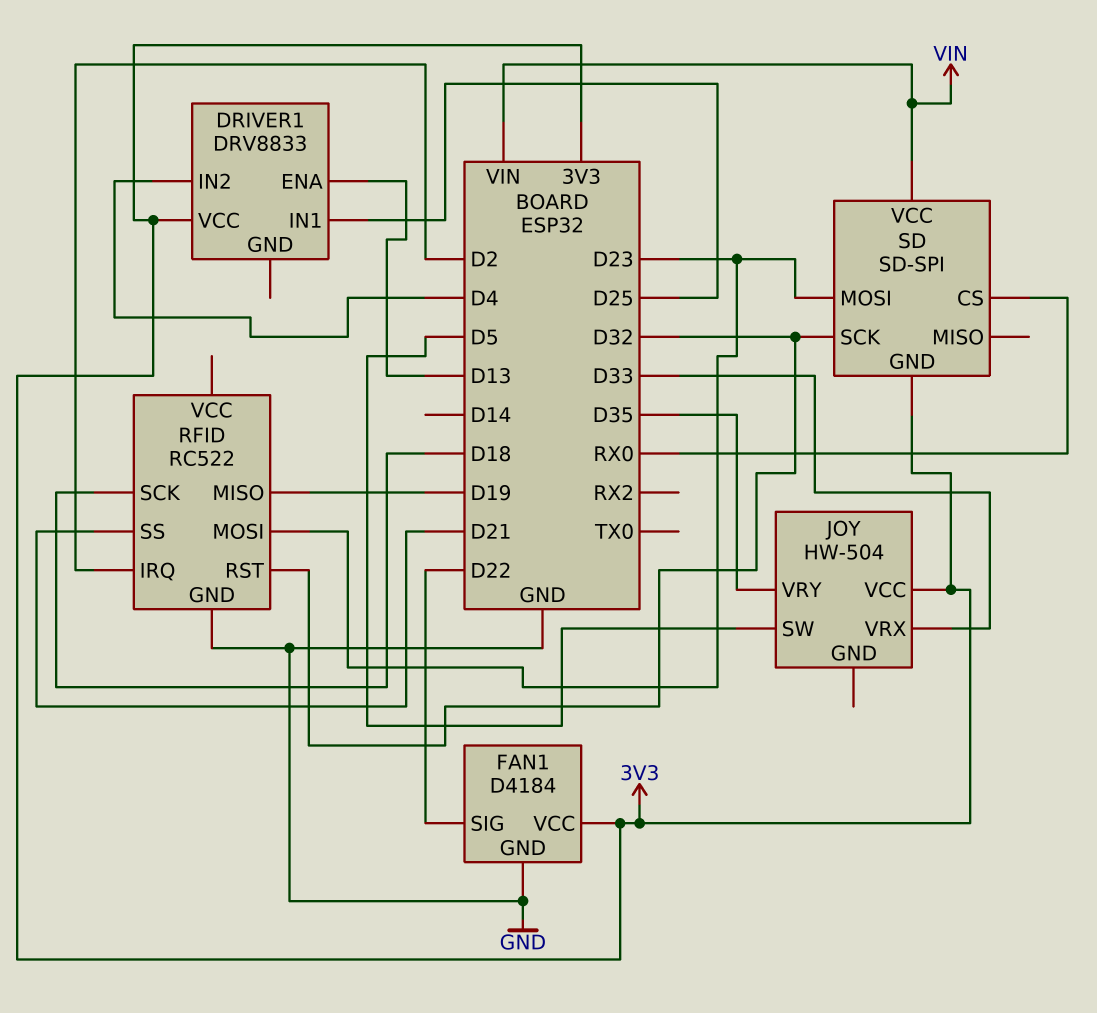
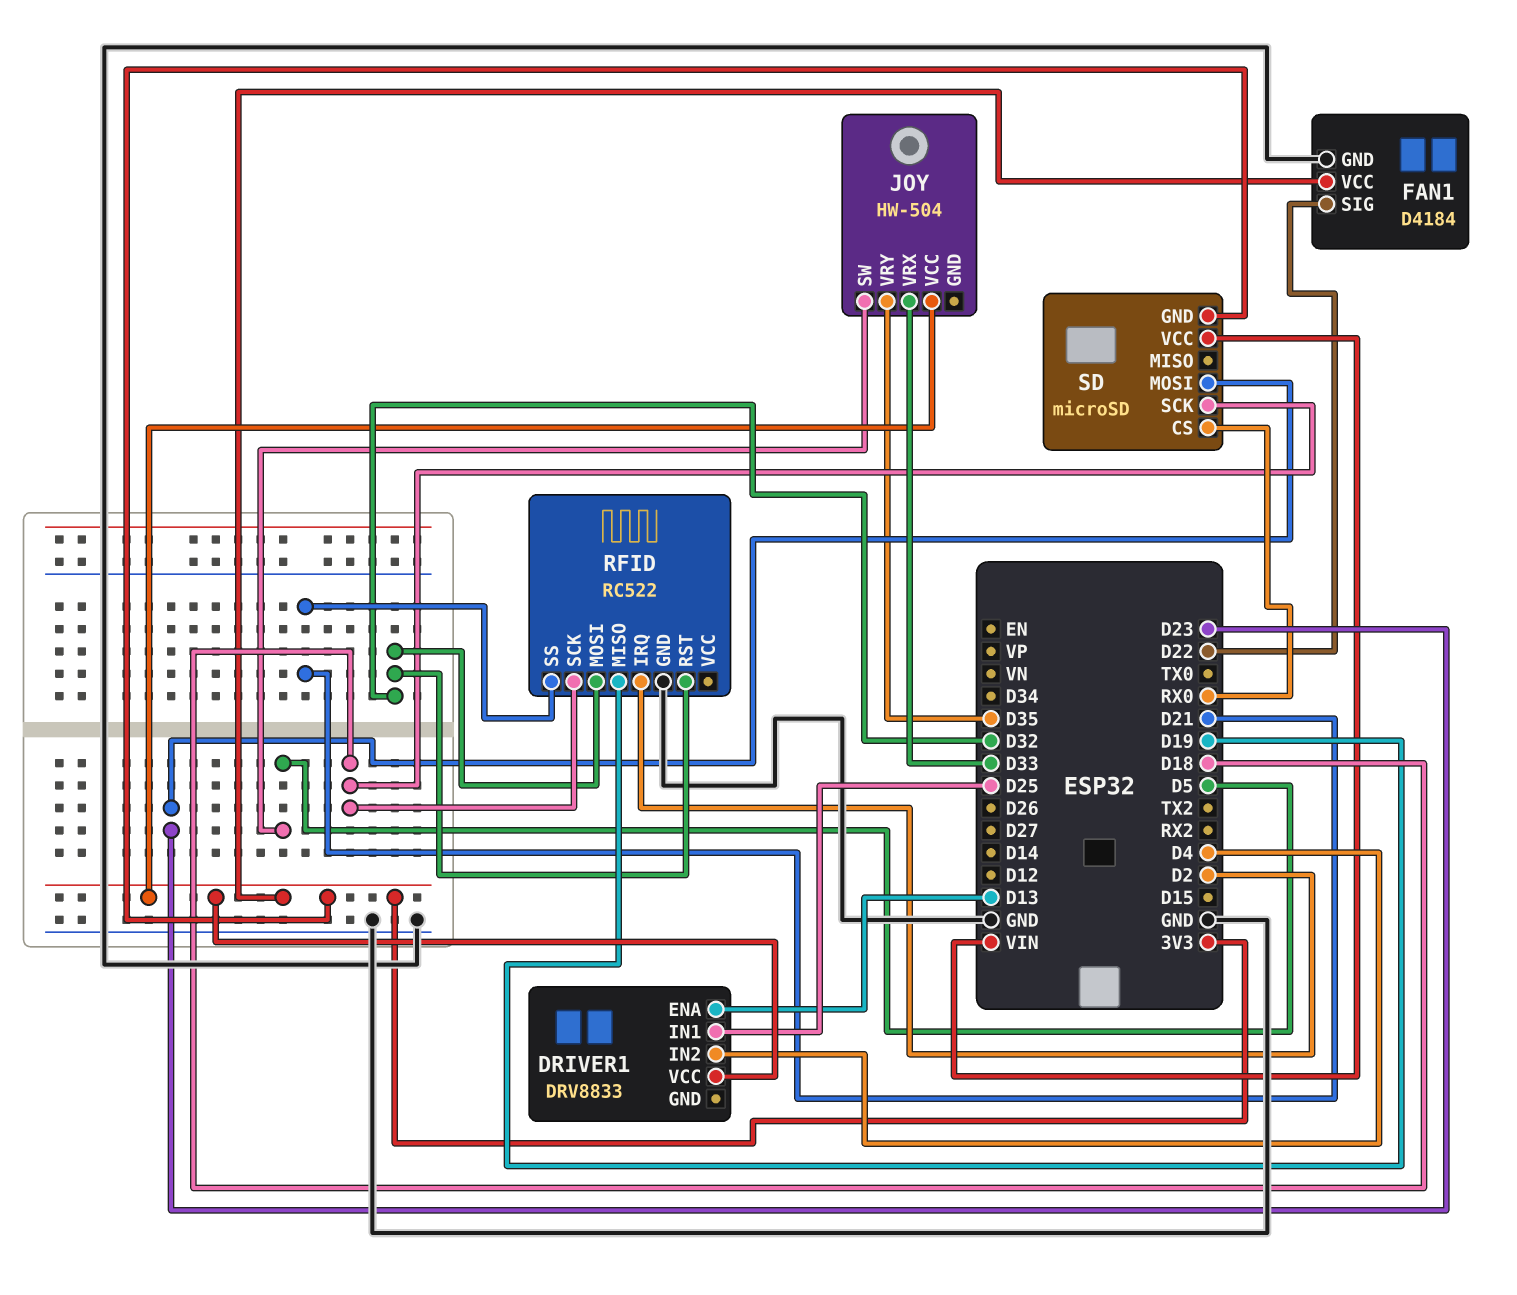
RFID pin MOSI: D23 -> D32
SD: SD-SPI -> microSD
SD pin SCK: D32 -> D18

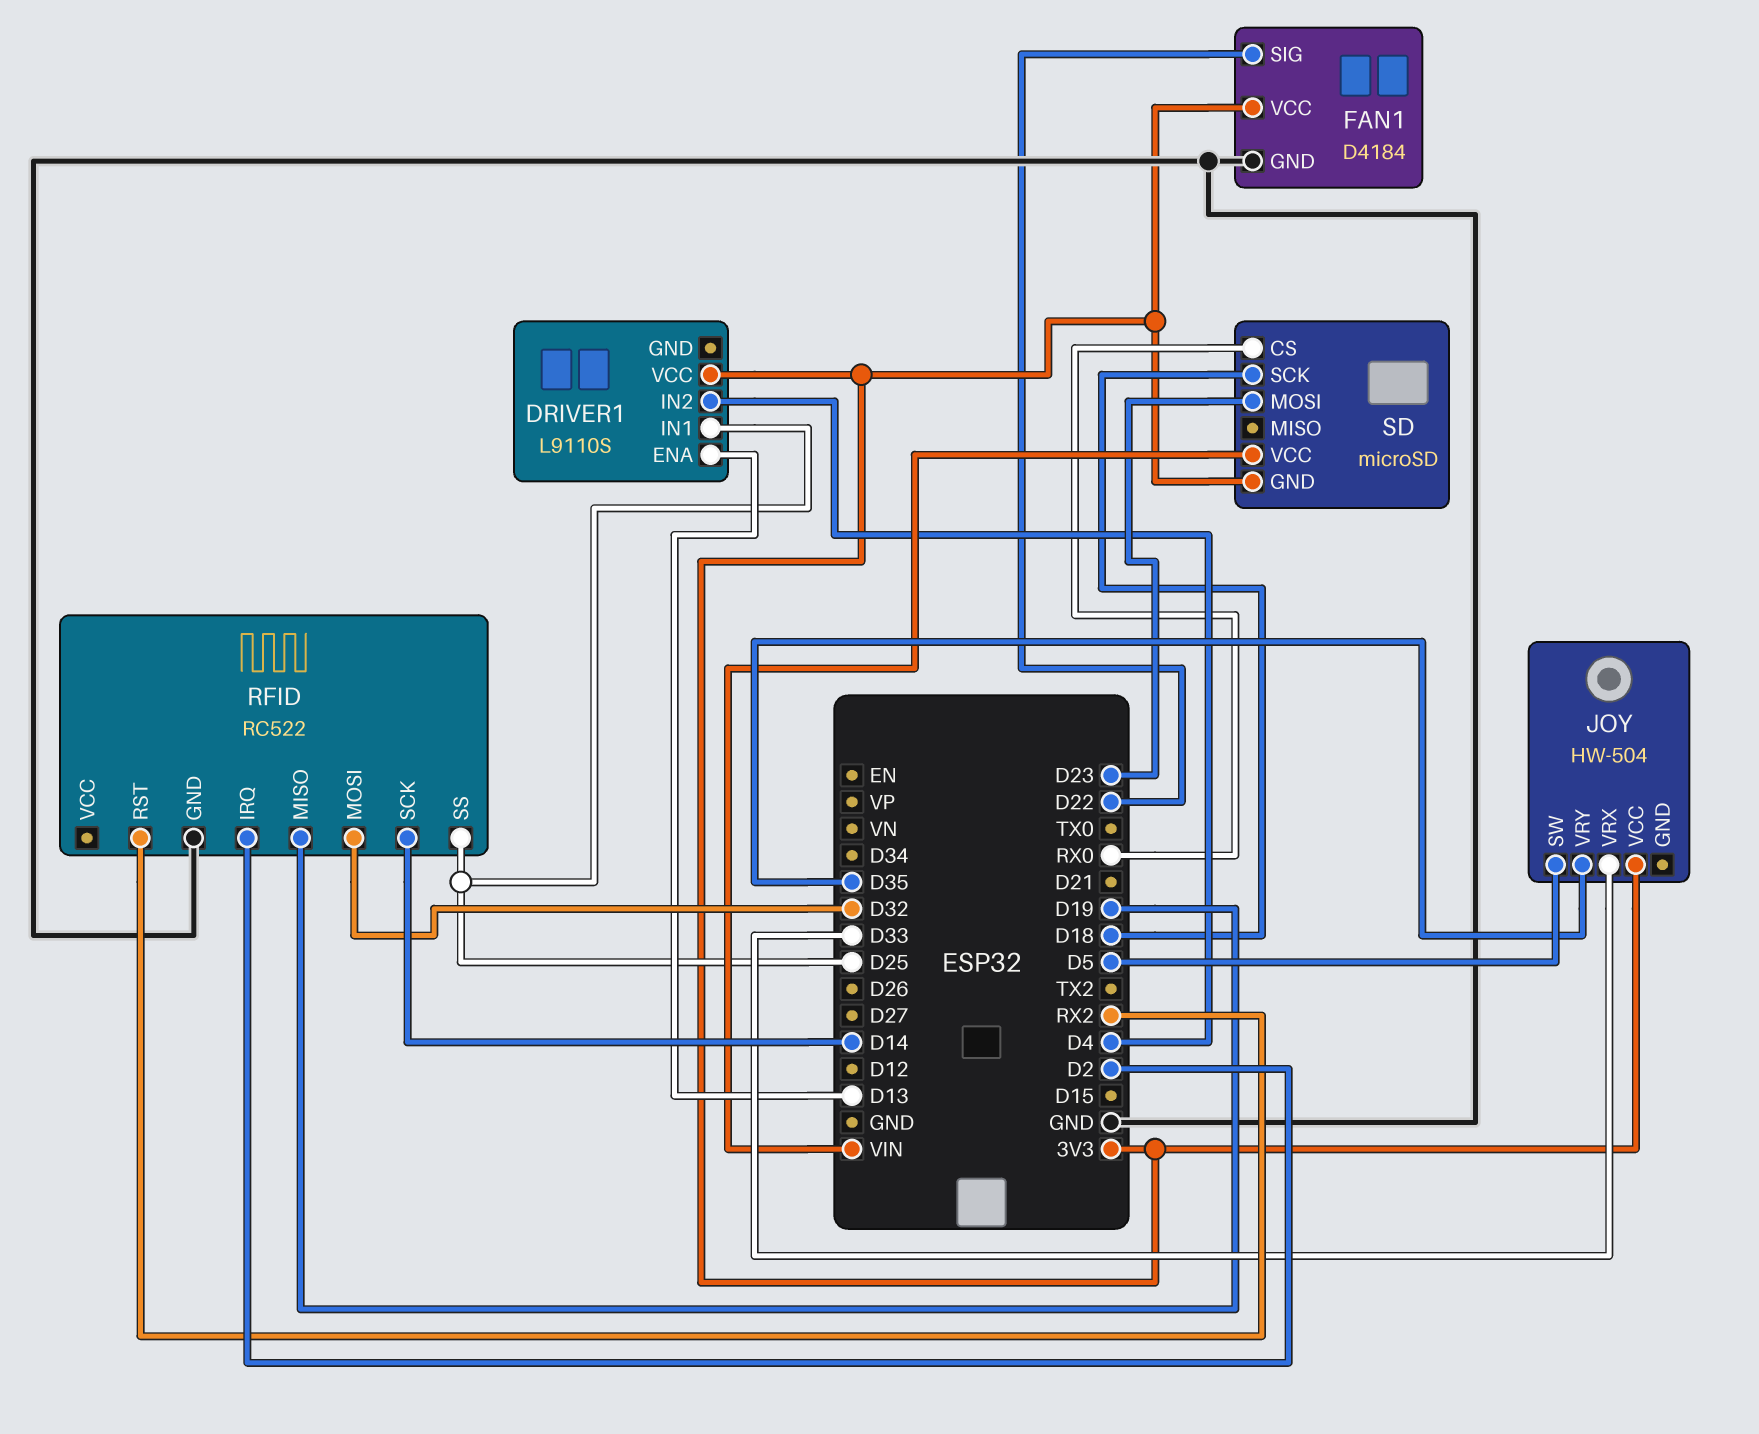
DRIVER1: DRV8833 -> L9110S
RFID pin RST: D32 -> RX2
RFID pin SCK: D18 -> D14
RFID pin SS: D21 -> D25

